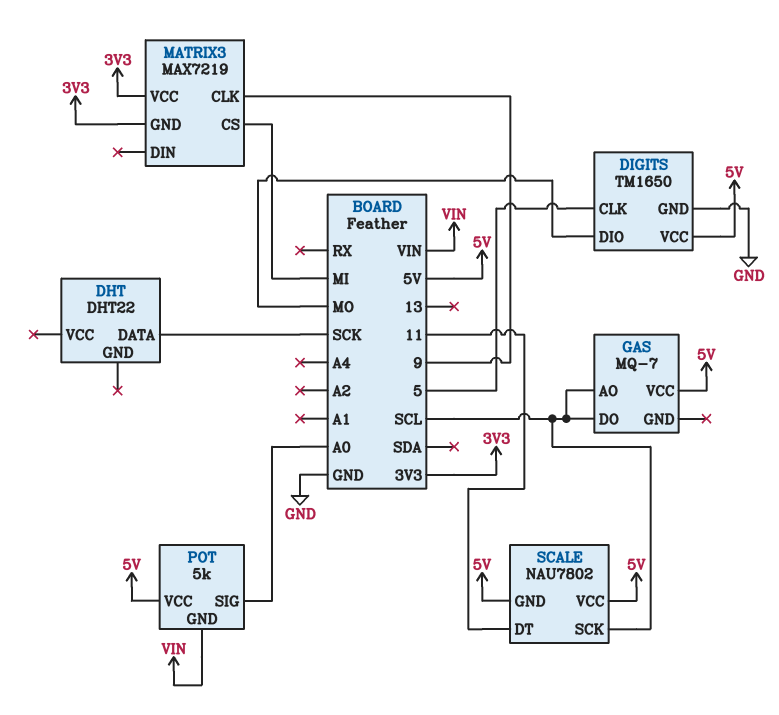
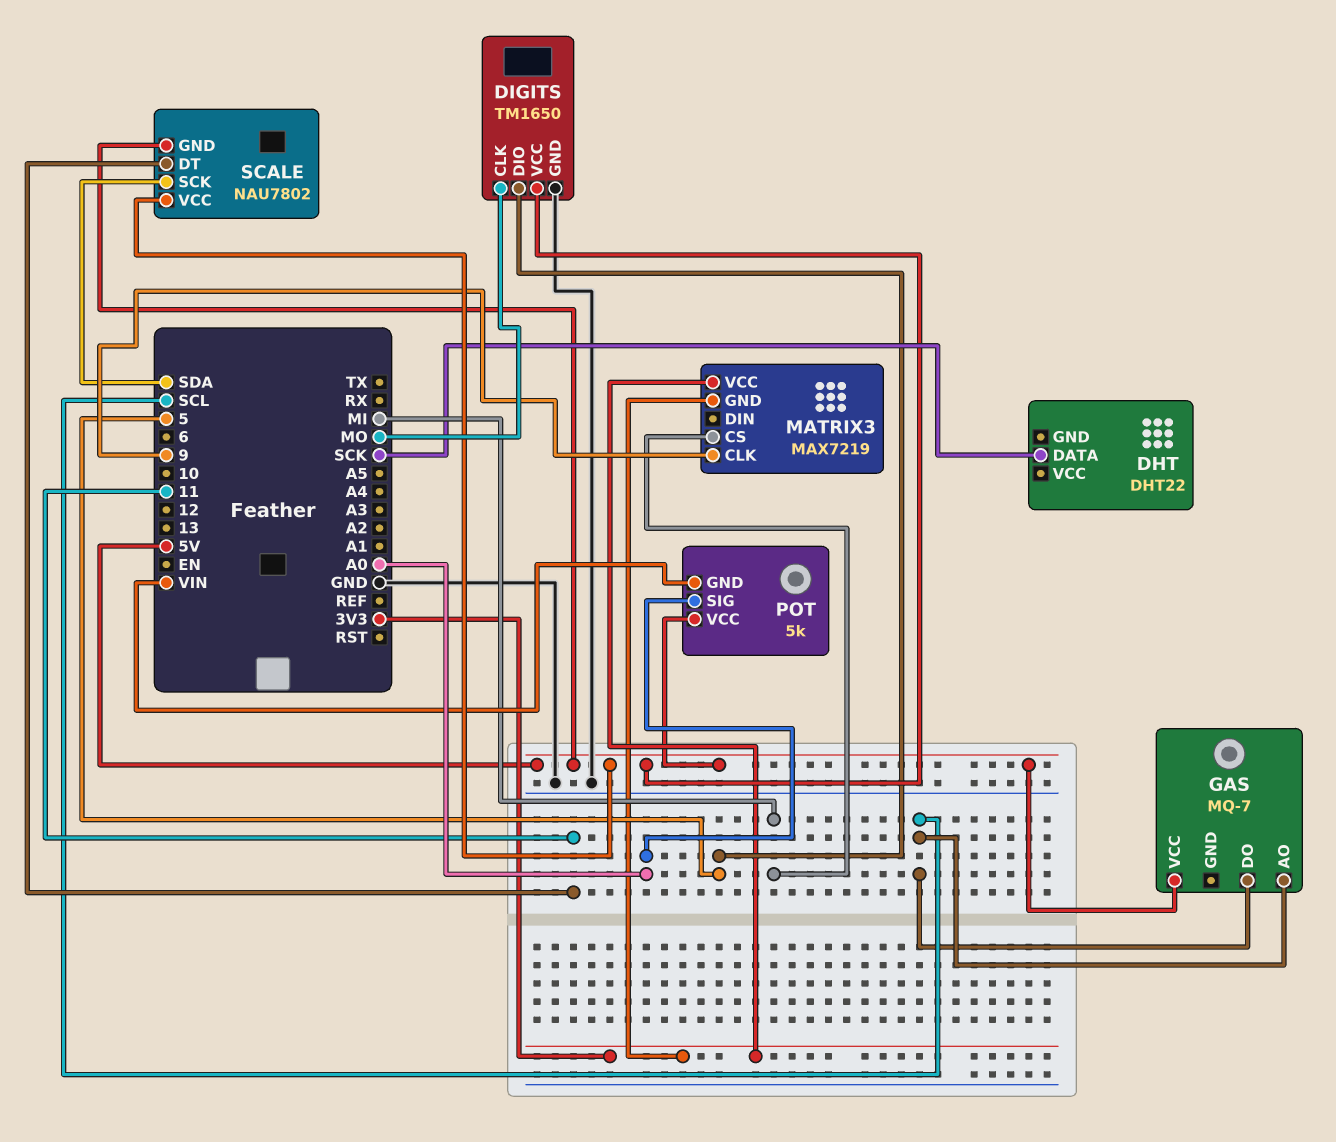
DIGITS pin CLK: 5 -> MO
DIGITS pin DIO: MO -> 5
SCALE pin SCK: SCL -> SDA

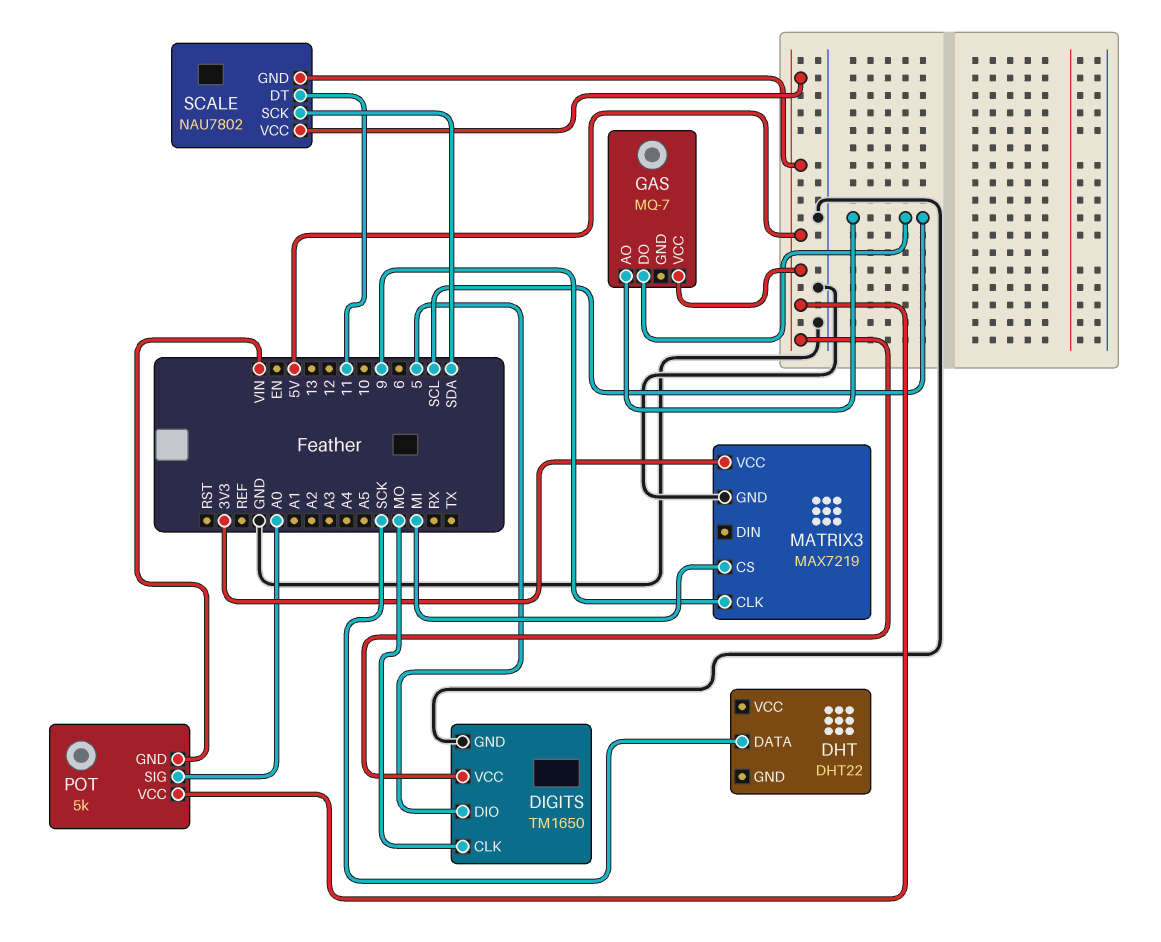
MATRIX3 pin GND: 3V3 -> GND

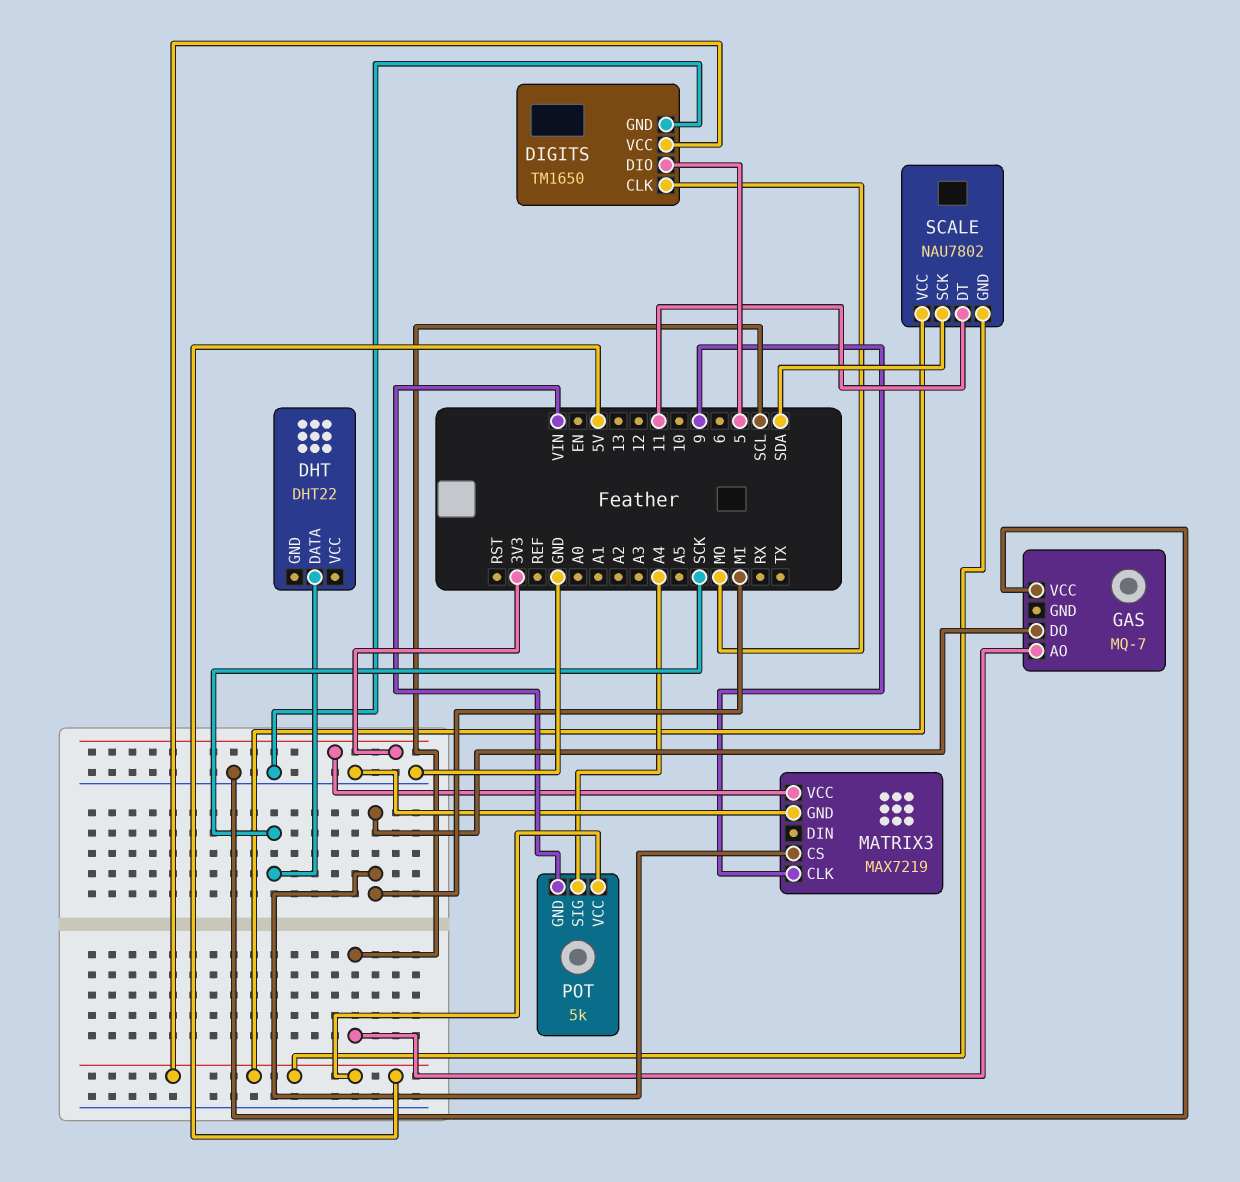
GAS pin DO: SCL -> MI
GAS pin VCC: 5V -> GND
POT pin SIG: A0 -> A4

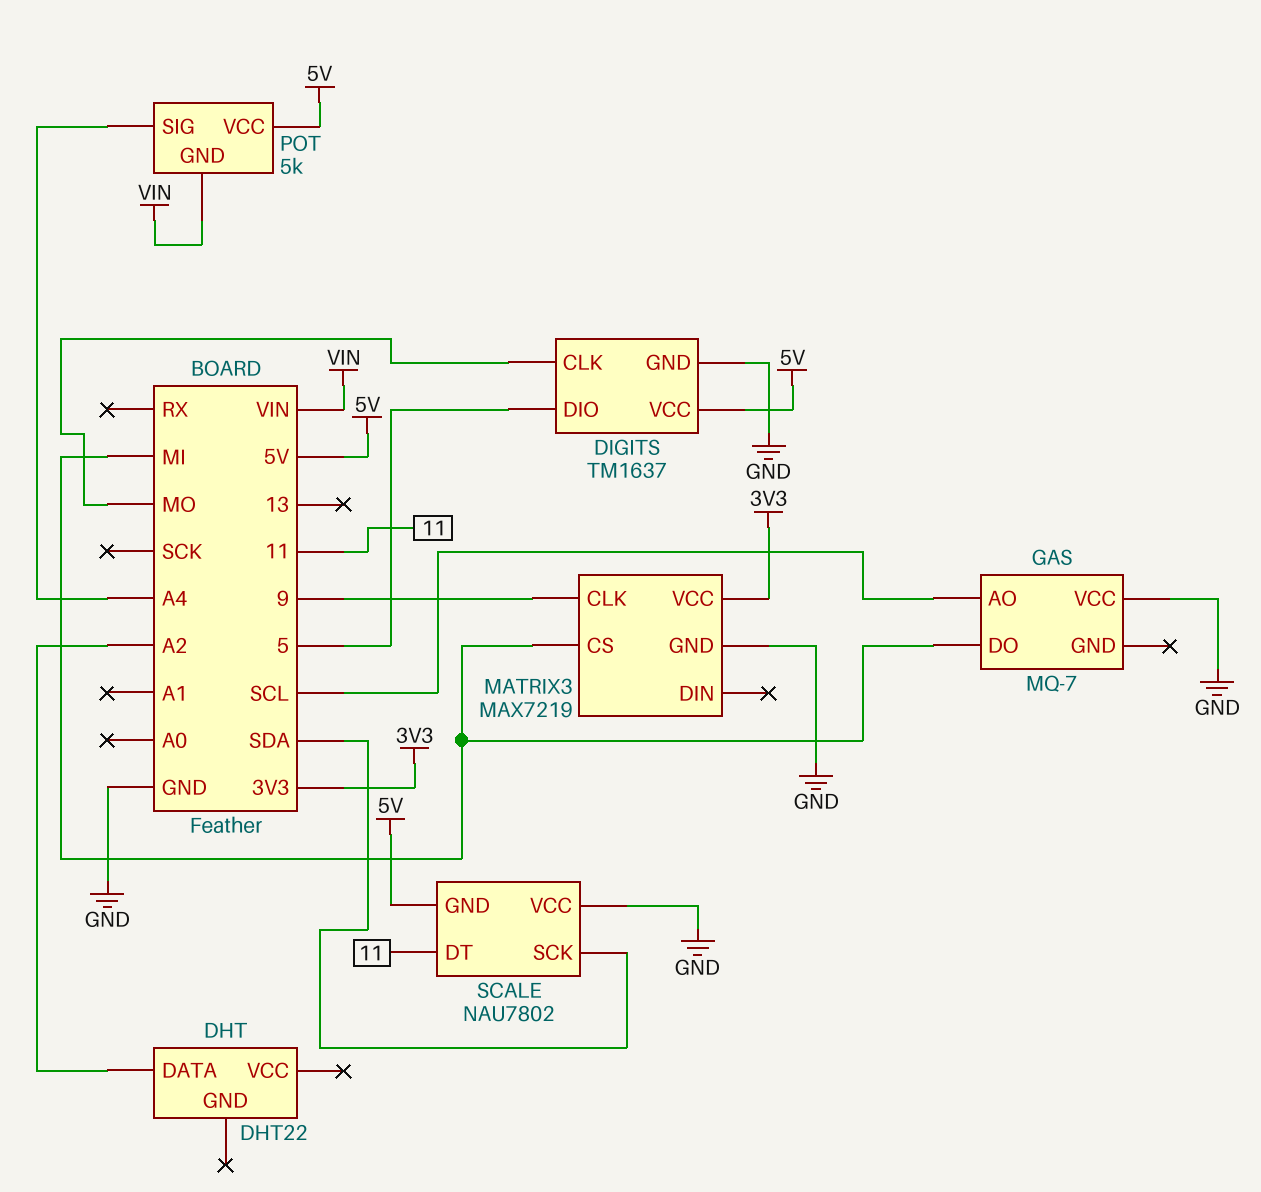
DHT pin DATA: SCK -> A2
DIGITS: TM1650 -> TM1637
SCALE pin VCC: 5V -> GND

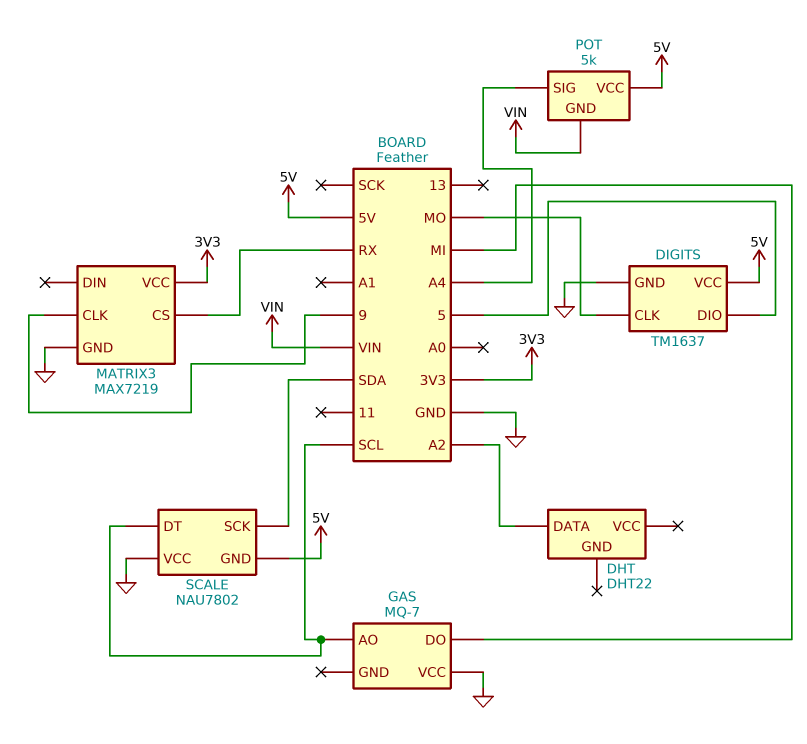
MATRIX3 pin CS: MI -> RX
SCALE pin DT: 11 -> SCL

